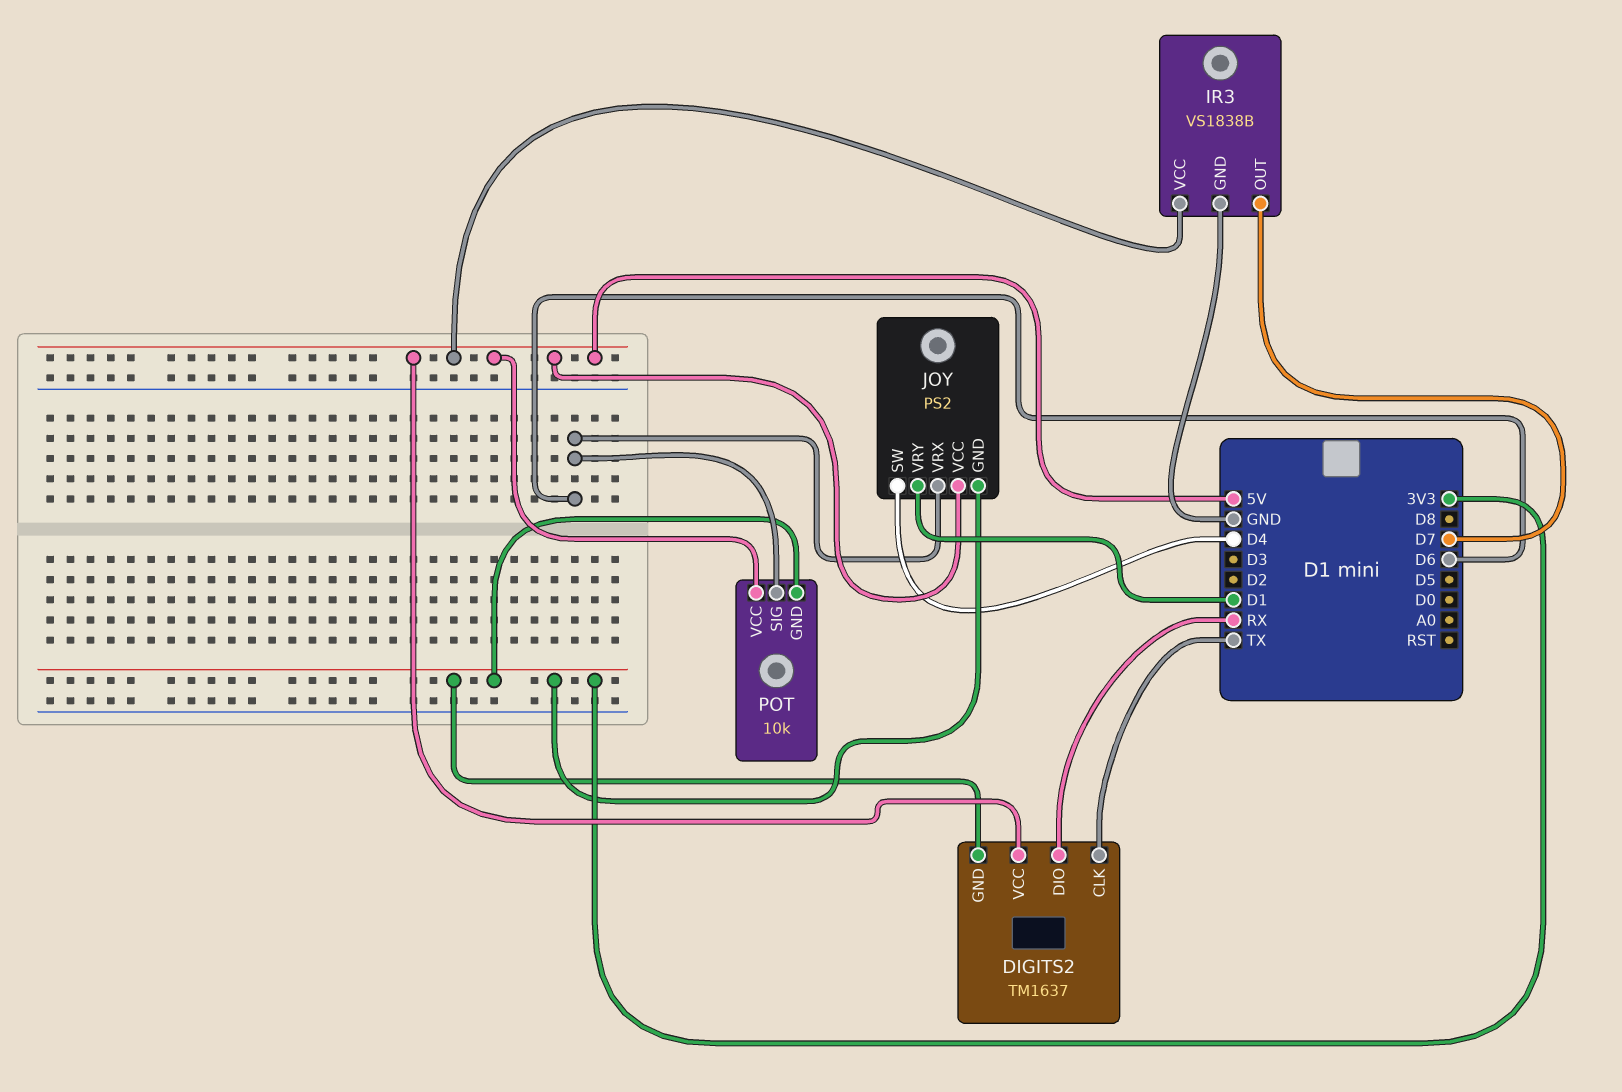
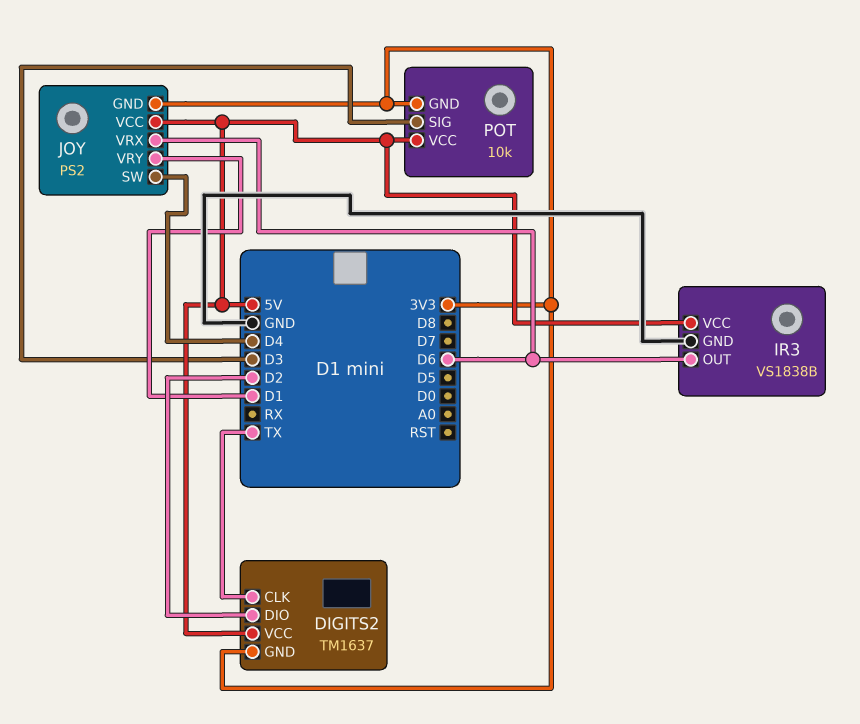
DIGITS2 pin DIO: RX -> D2
IR3 pin OUT: D7 -> D6
POT pin SIG: D6 -> D3

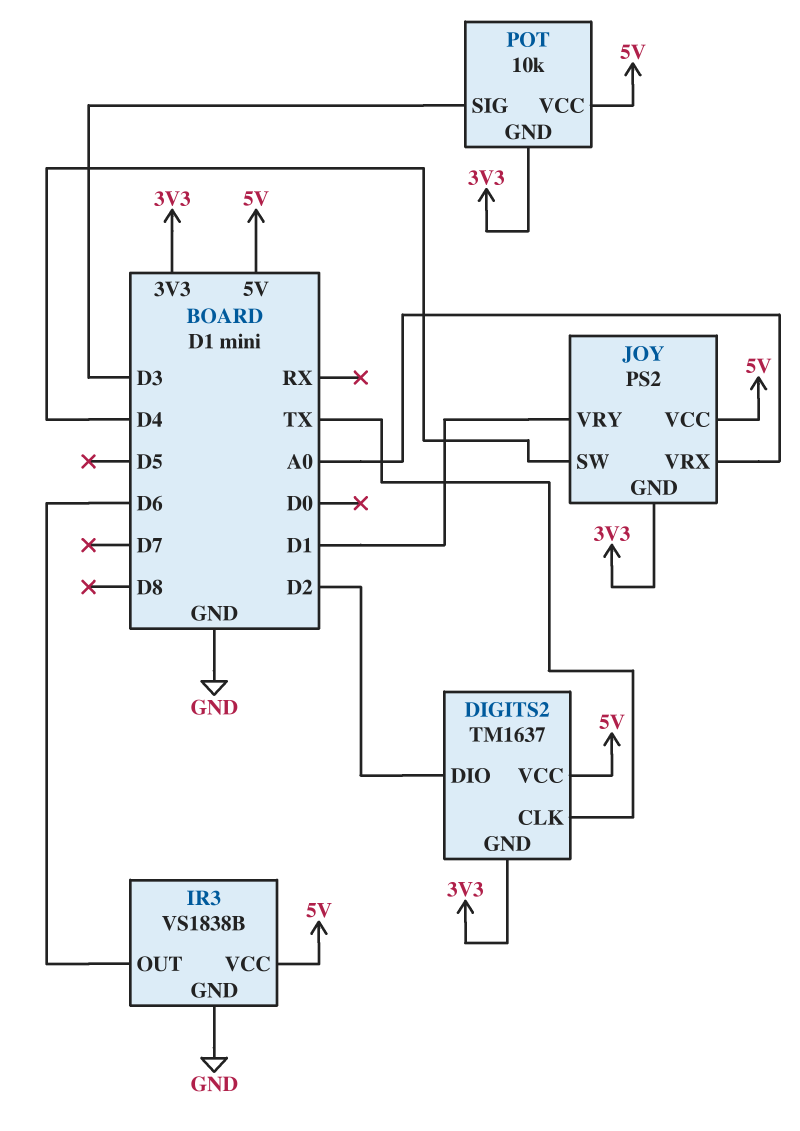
JOY pin VRX: D6 -> A0

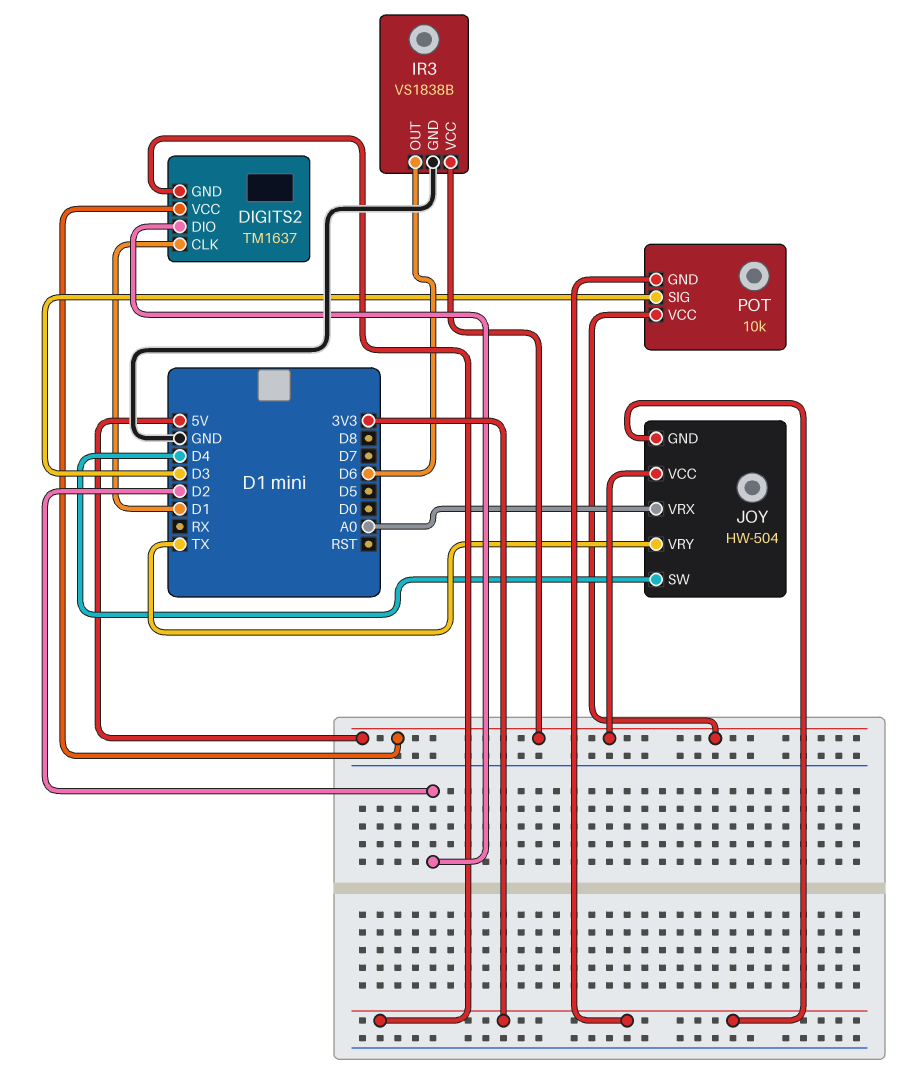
DIGITS2 pin CLK: TX -> D1
JOY: PS2 -> HW-504
JOY pin VRY: D1 -> TX

